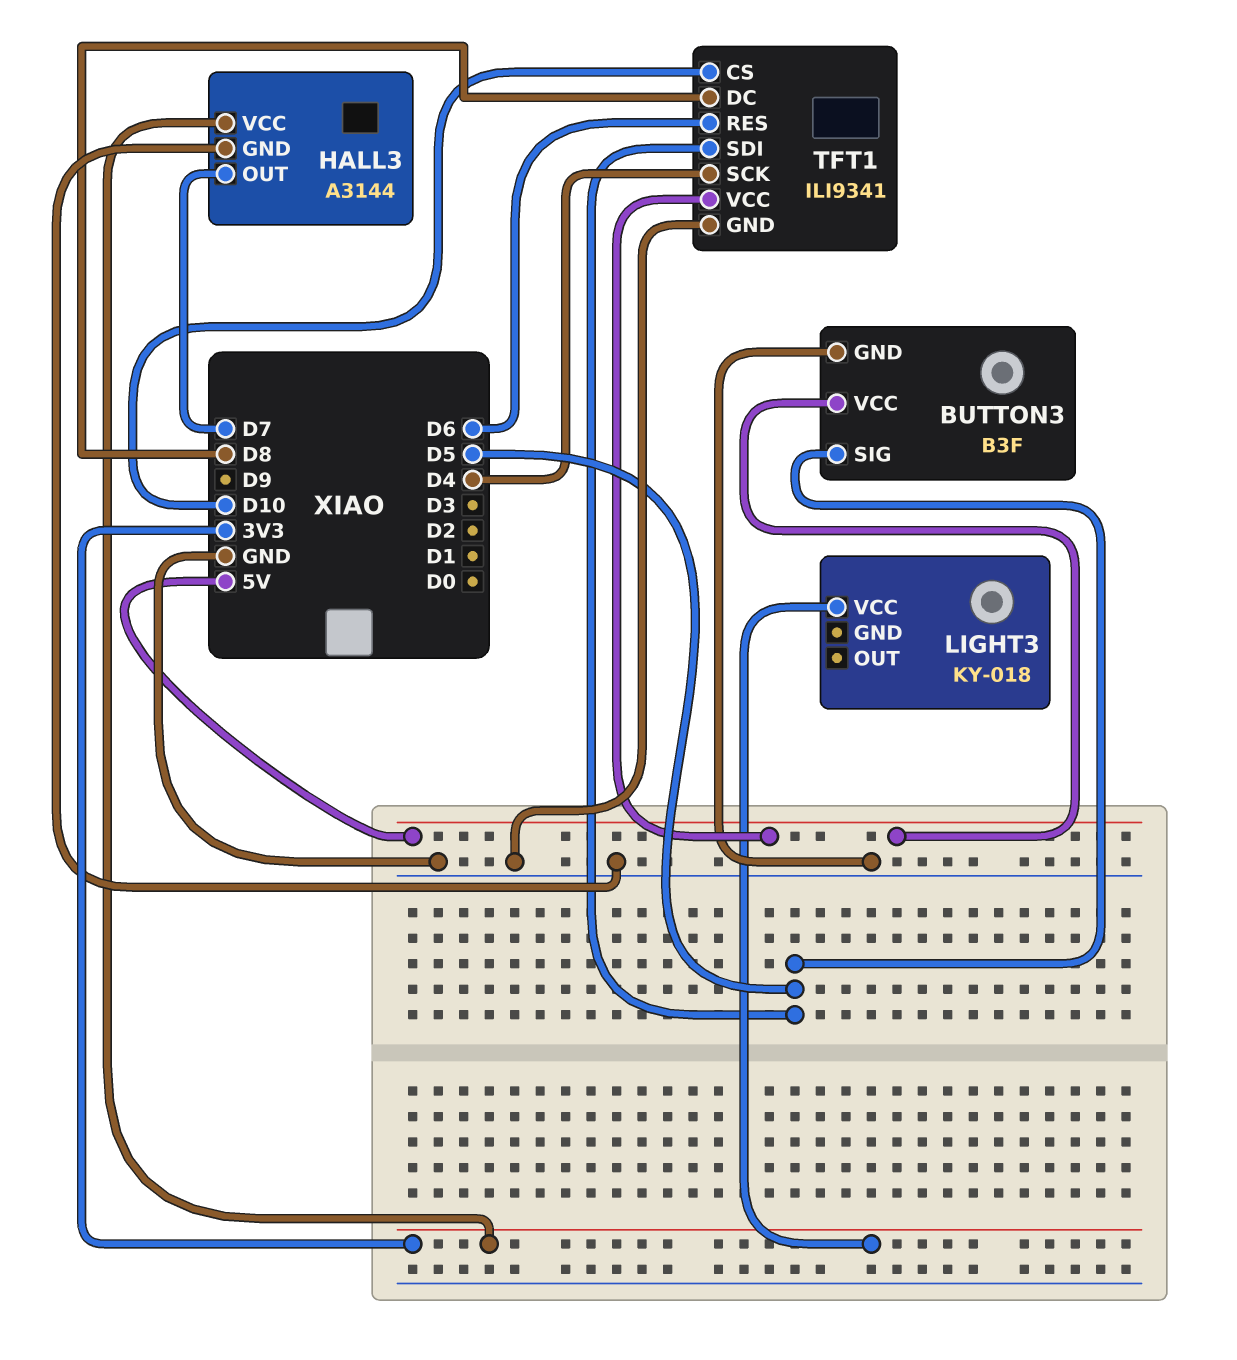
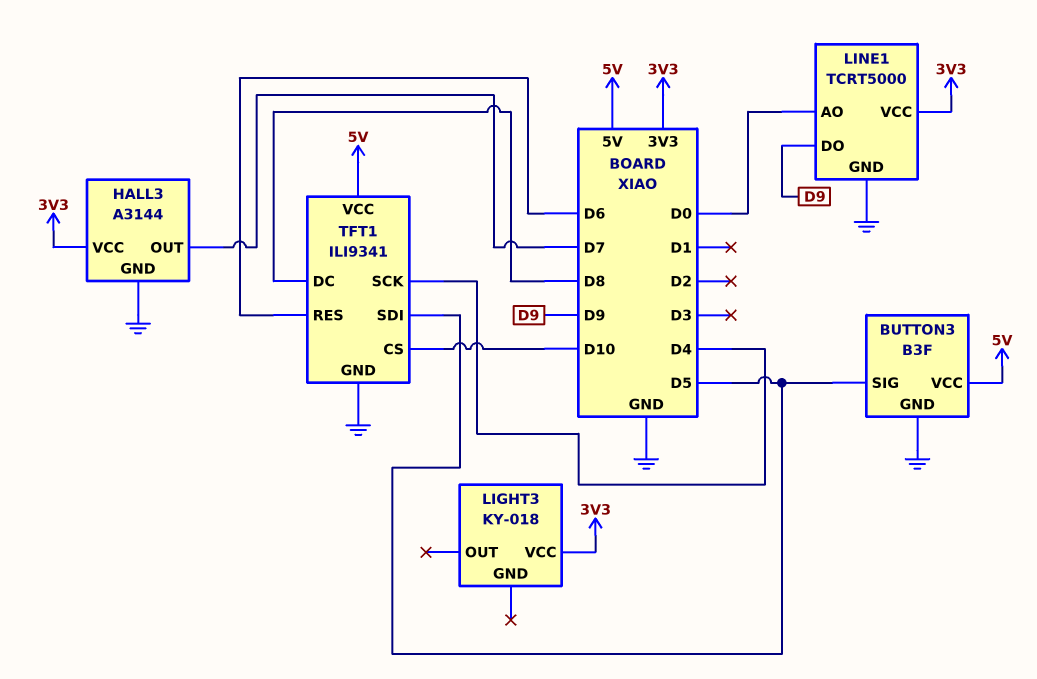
LINE1: none -> TCRT5000
LINE1 pin AO: none -> D0
LINE1 pin DO: none -> D9
LINE1 pin GND: none -> GND
LINE1 pin VCC: none -> 3V3

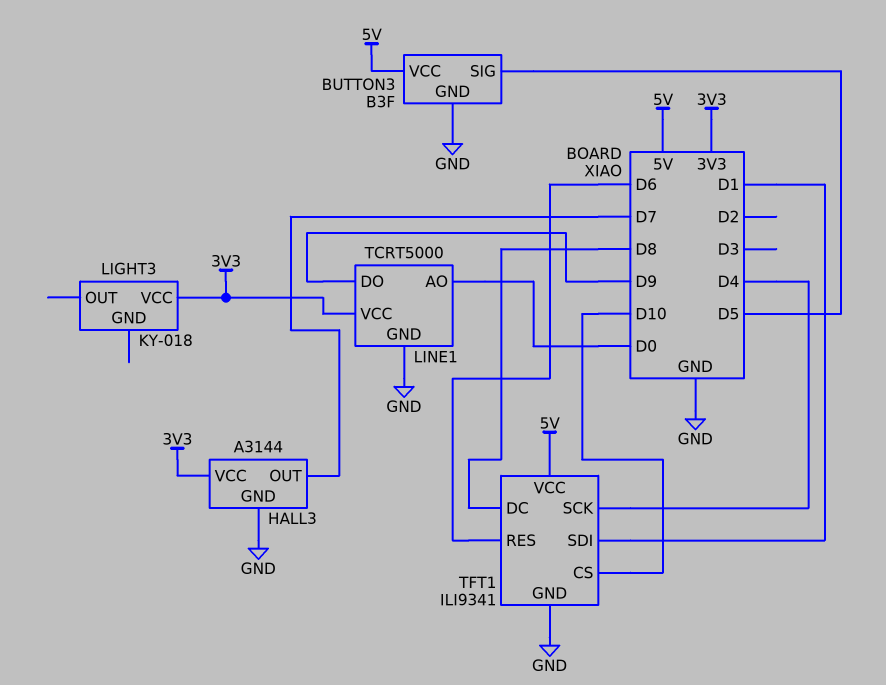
TFT1 pin SDI: D5 -> D1

